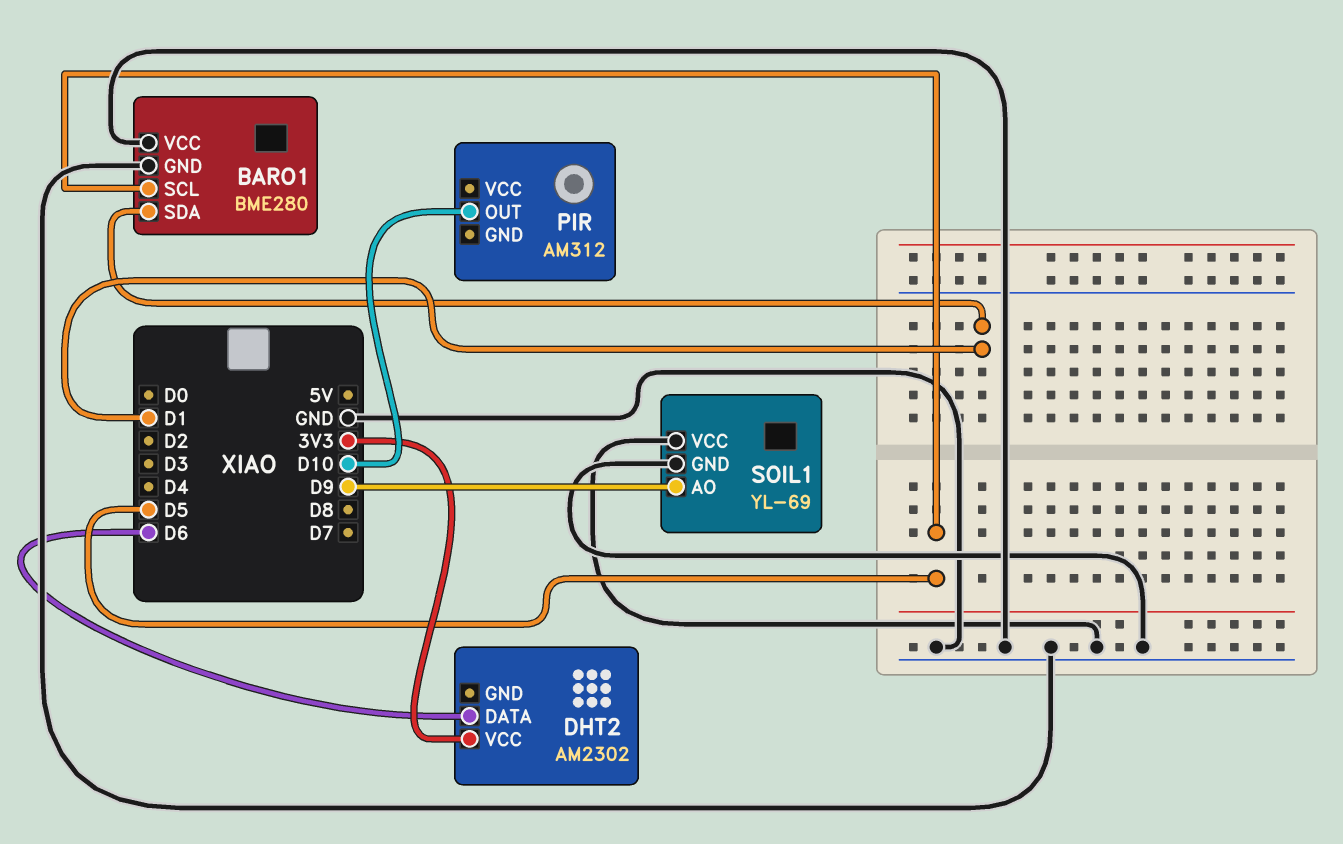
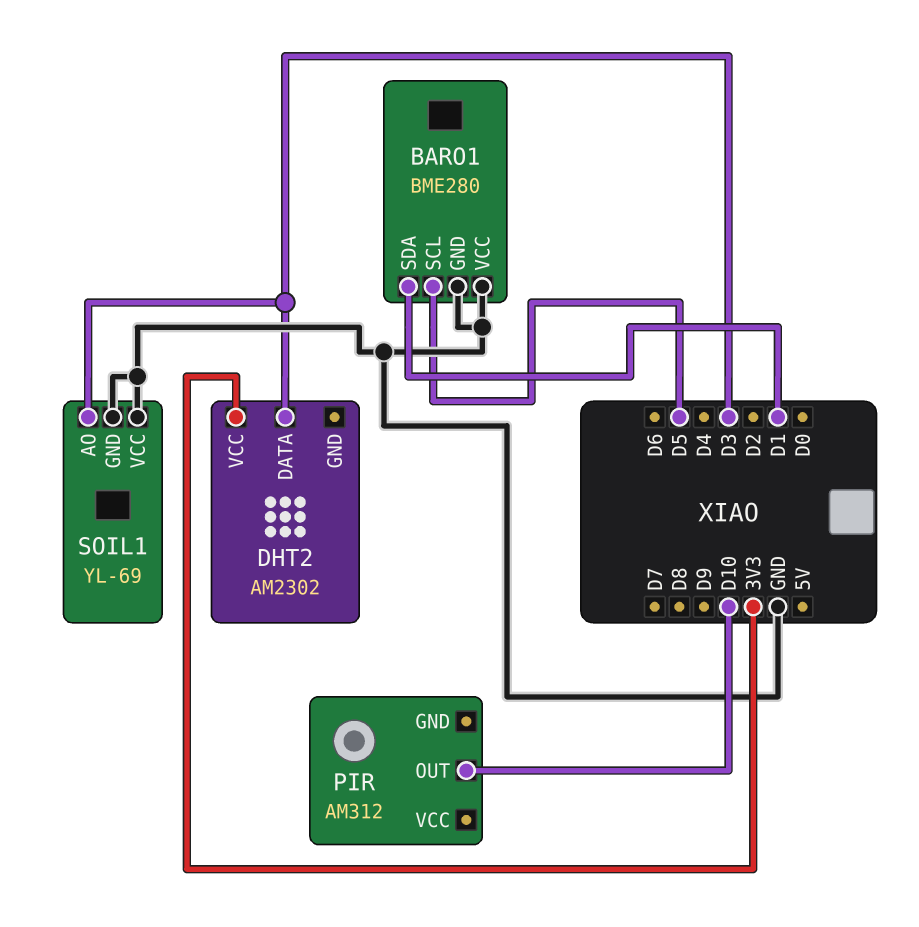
DHT2 pin DATA: D6 -> D3
SOIL1 pin AO: D9 -> D3

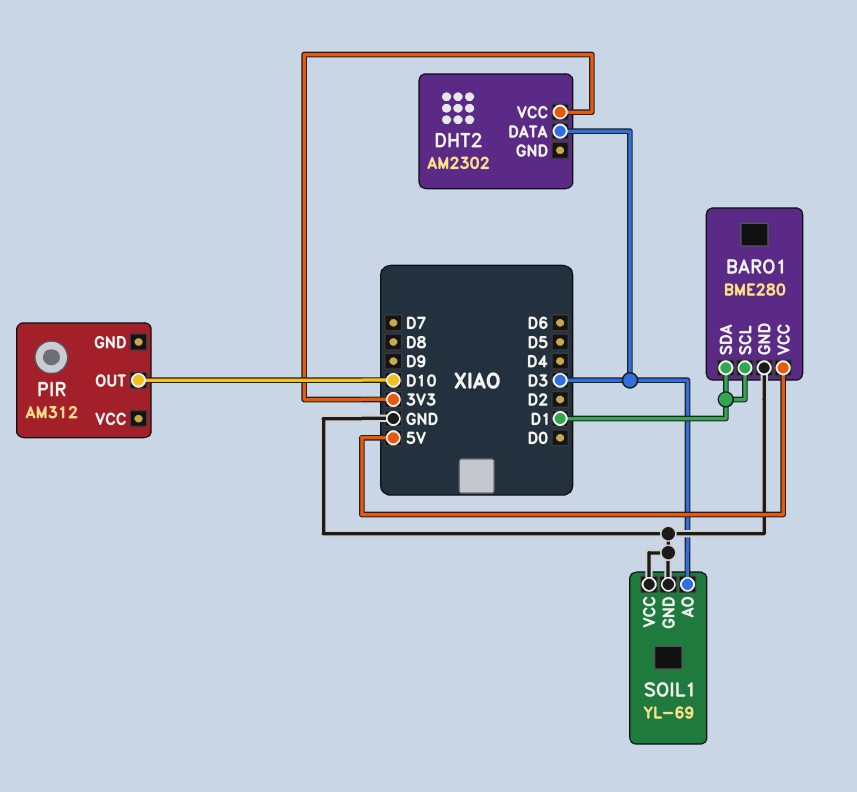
BARO1 pin SCL: D5 -> D1
BARO1 pin VCC: GND -> 5V

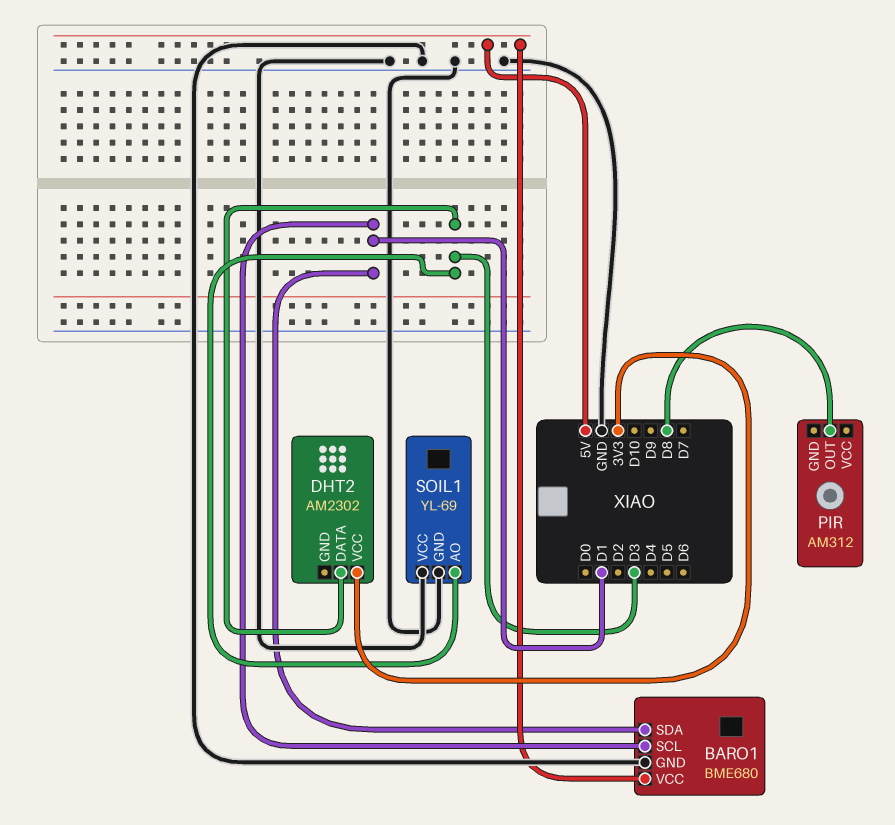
BARO1: BME280 -> BME680
PIR pin OUT: D10 -> D8

